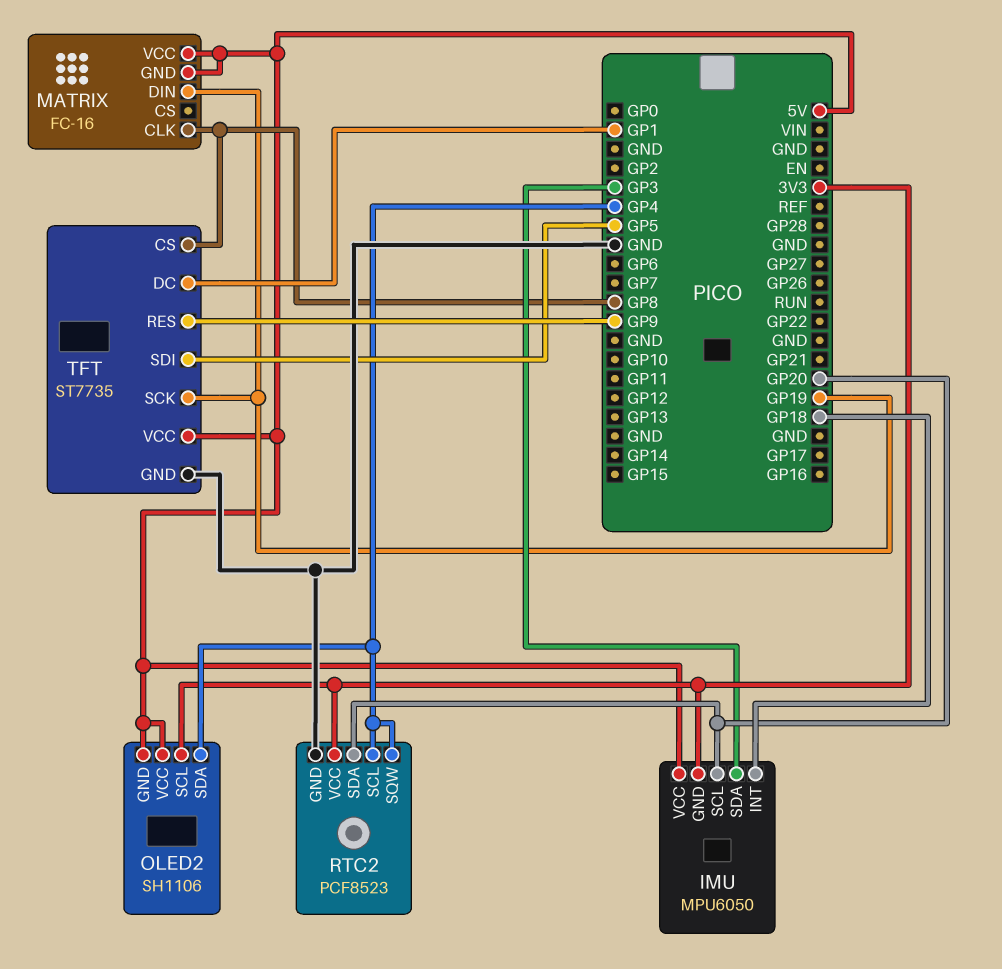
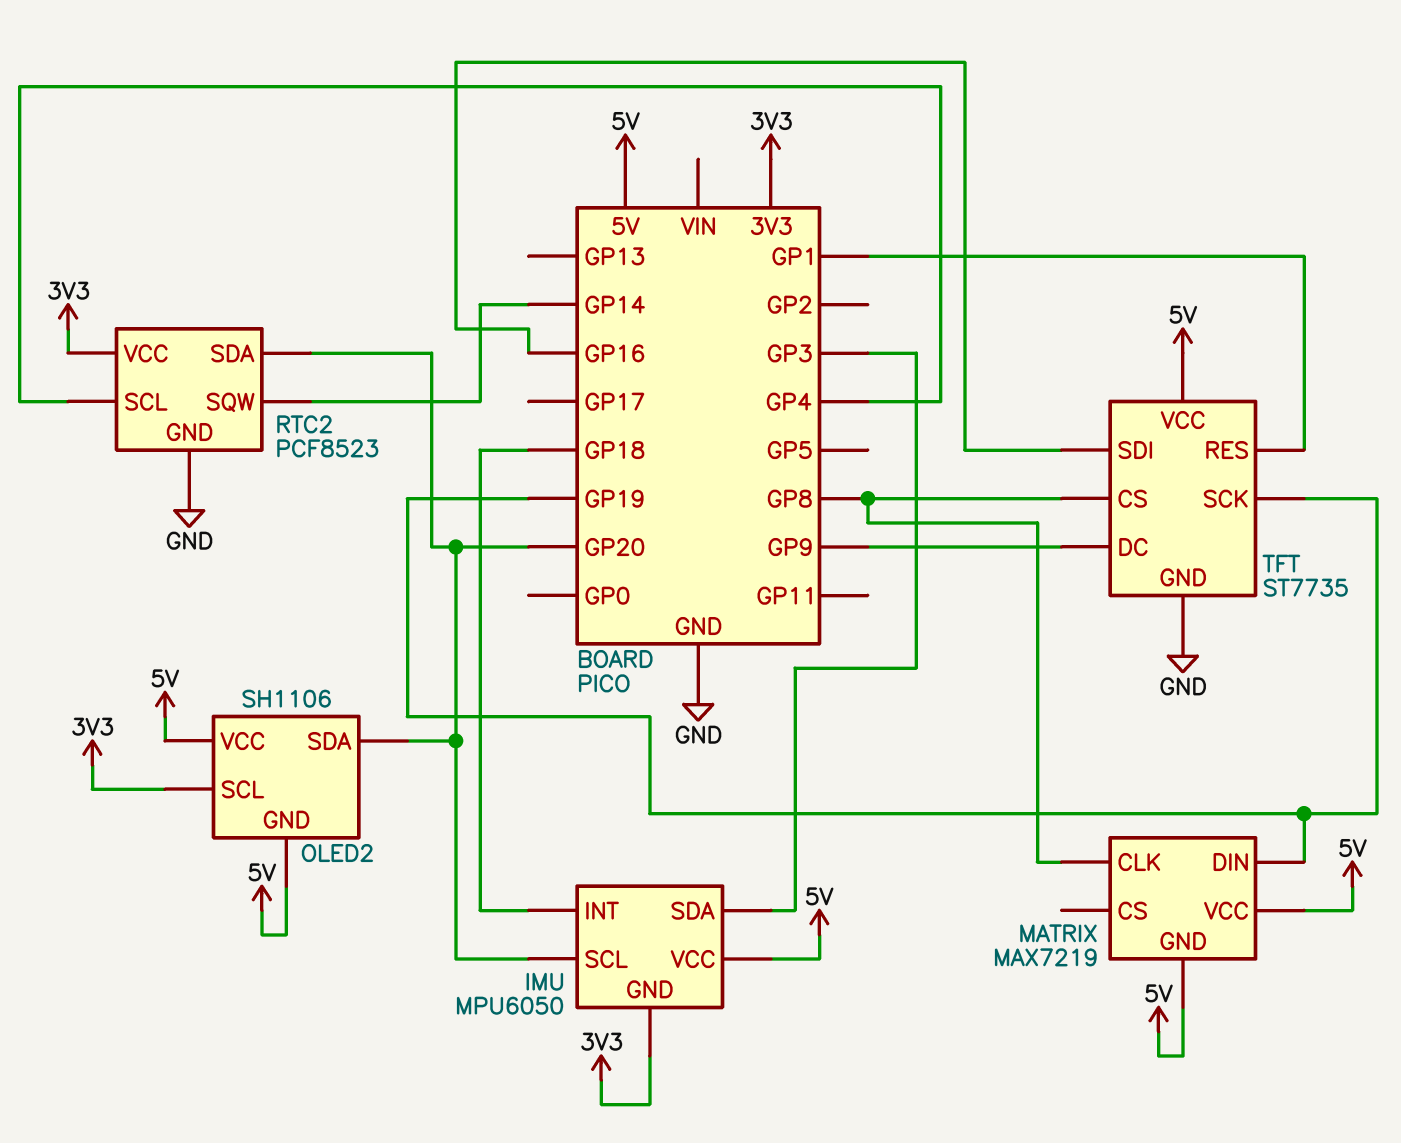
MATRIX: FC-16 -> MAX7219
OLED2 pin SDA: GP4 -> GP20
RTC2 pin SQW: GP4 -> GP14
TFT pin DC: GP1 -> GP9
TFT pin RES: GP9 -> GP1
TFT pin SDI: GP5 -> GP16

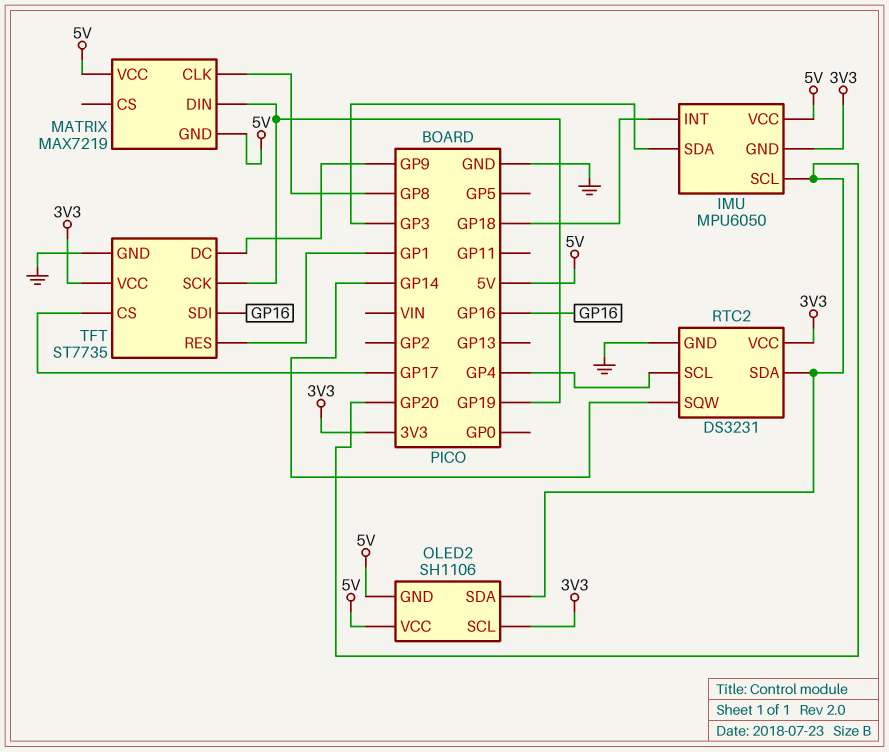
RTC2: PCF8523 -> DS3231
TFT pin CS: GP8 -> GP17
TFT pin VCC: 5V -> 3V3

